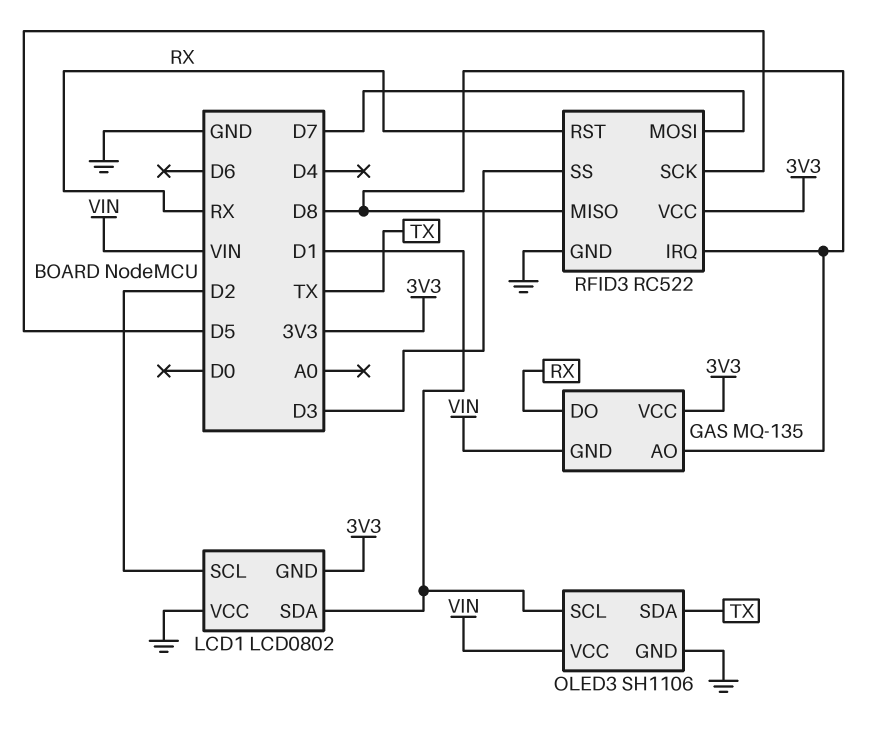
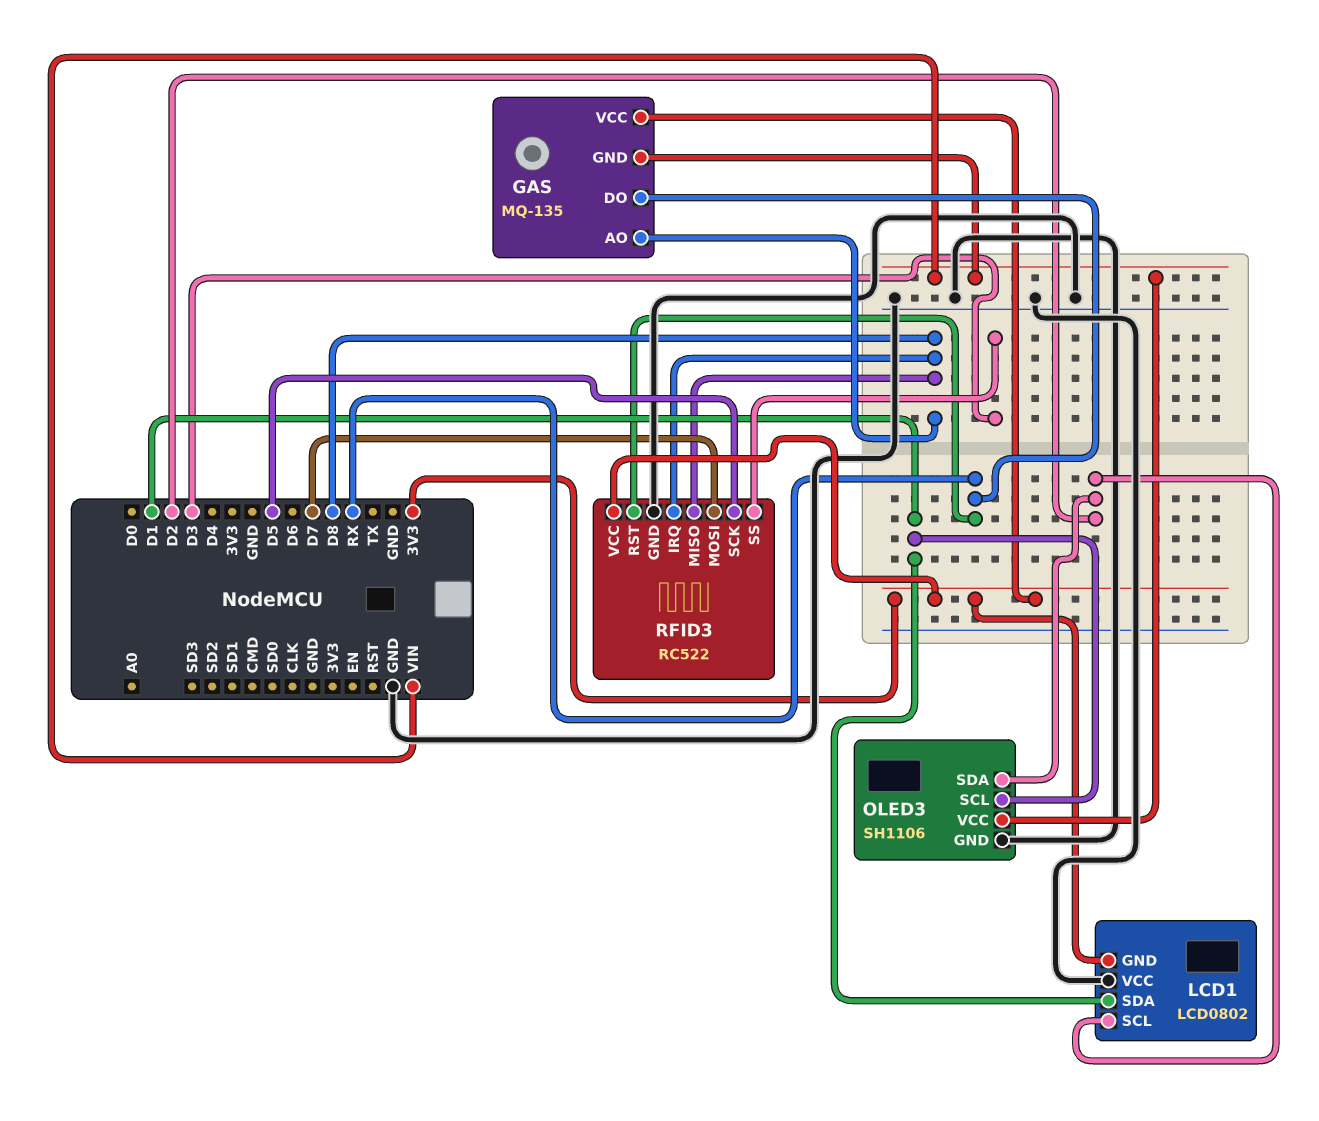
OLED3 pin SDA: TX -> D2

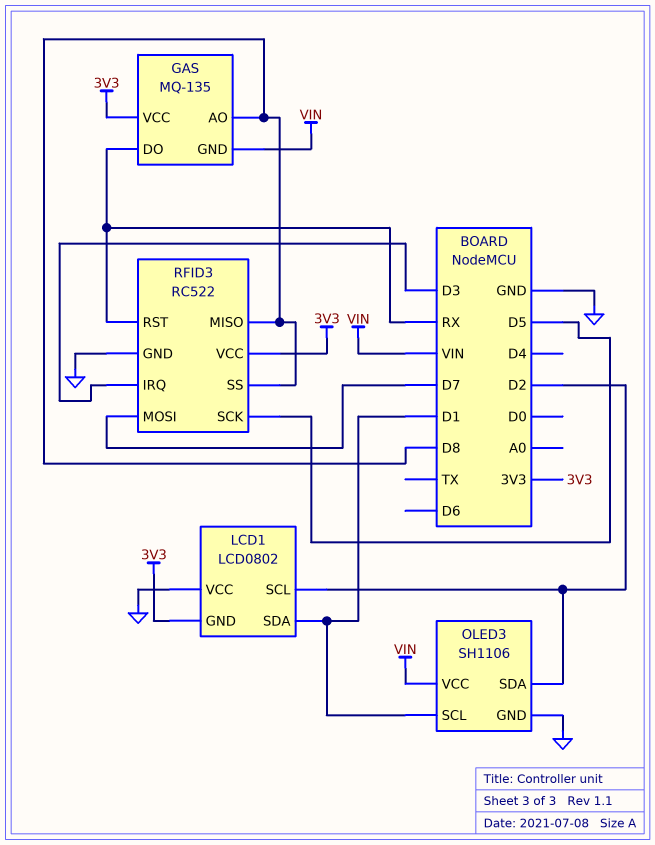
RFID3 pin IRQ: D8 -> D3
RFID3 pin SS: D3 -> D8

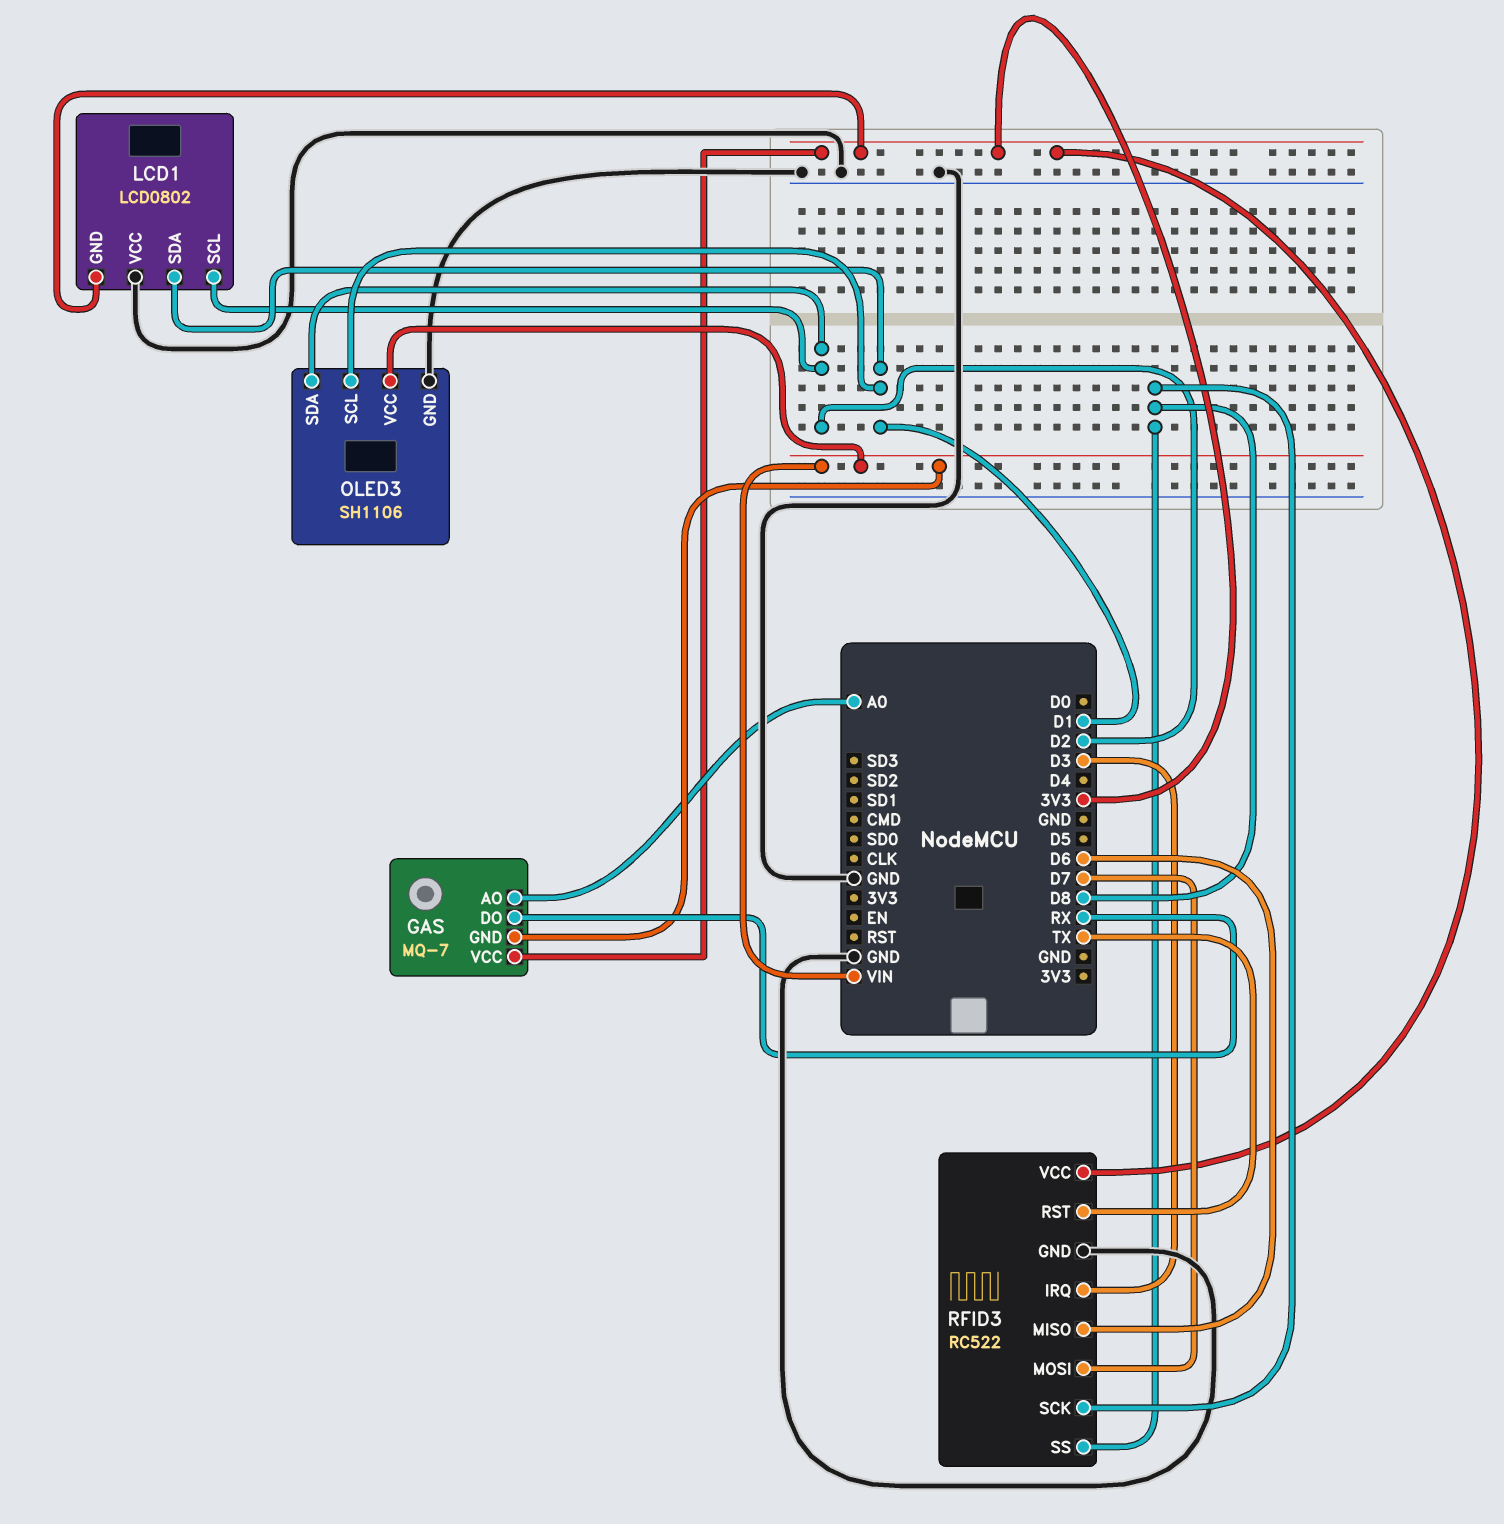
GAS: MQ-135 -> MQ-7
GAS pin AO: D8 -> A0
RFID3 pin MISO: D8 -> D6
RFID3 pin RST: RX -> TX
RFID3 pin SCK: D5 -> D8

